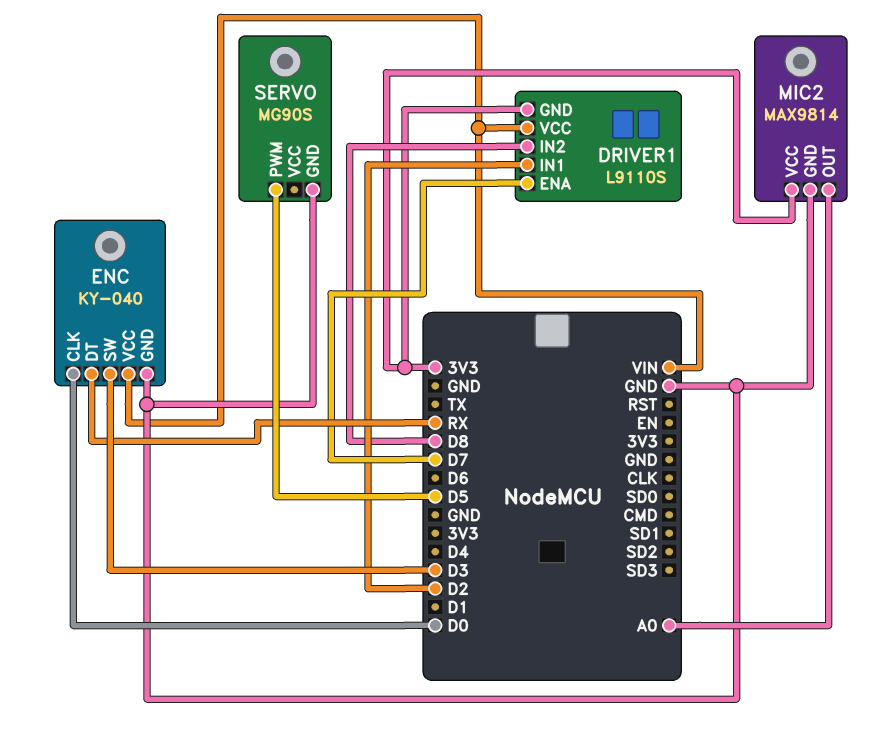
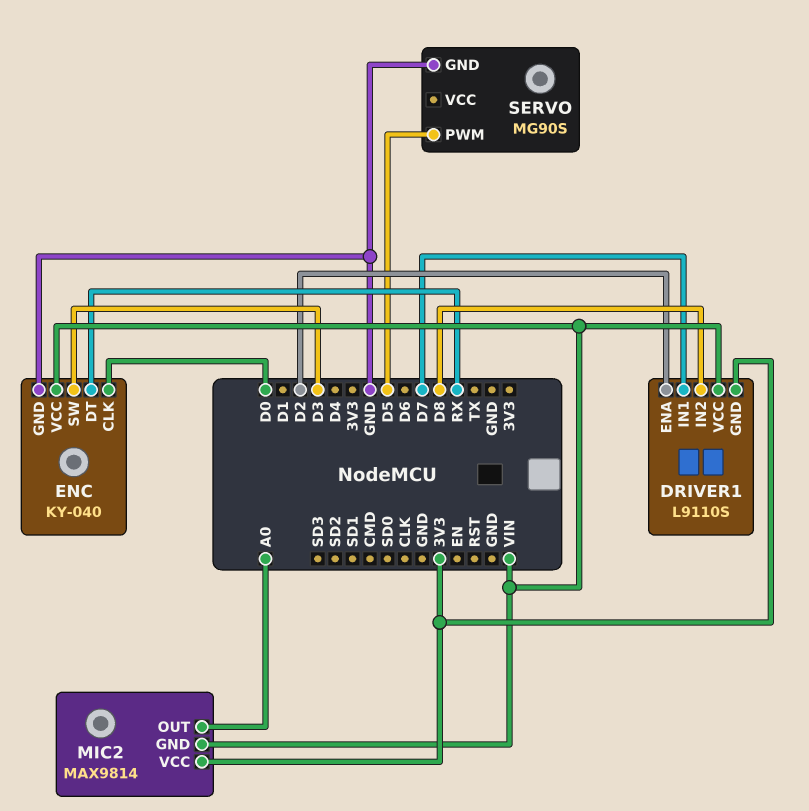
DRIVER1 pin ENA: D7 -> D2
DRIVER1 pin IN1: D2 -> D7
MIC2 pin GND: GND -> VIN

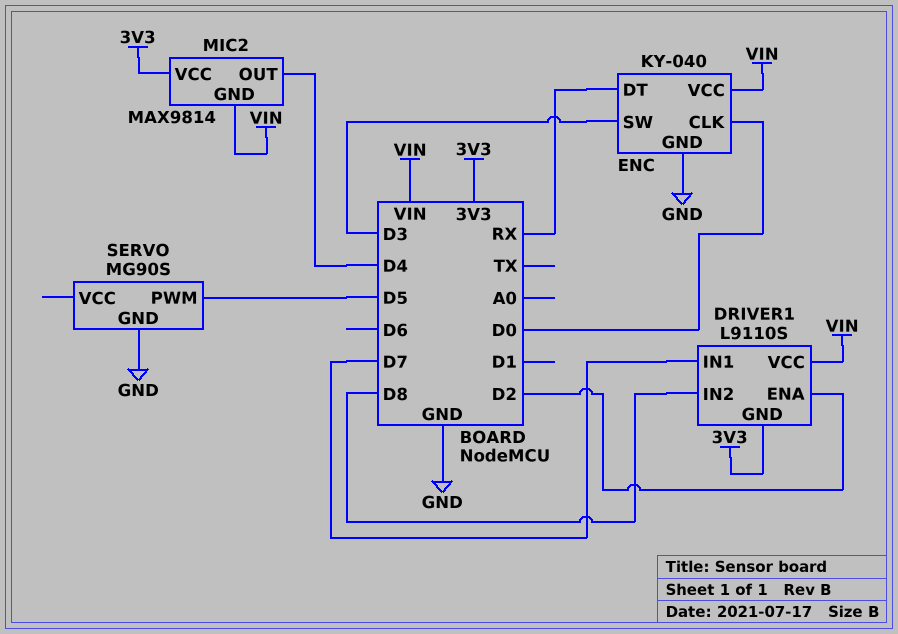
MIC2 pin OUT: A0 -> D4

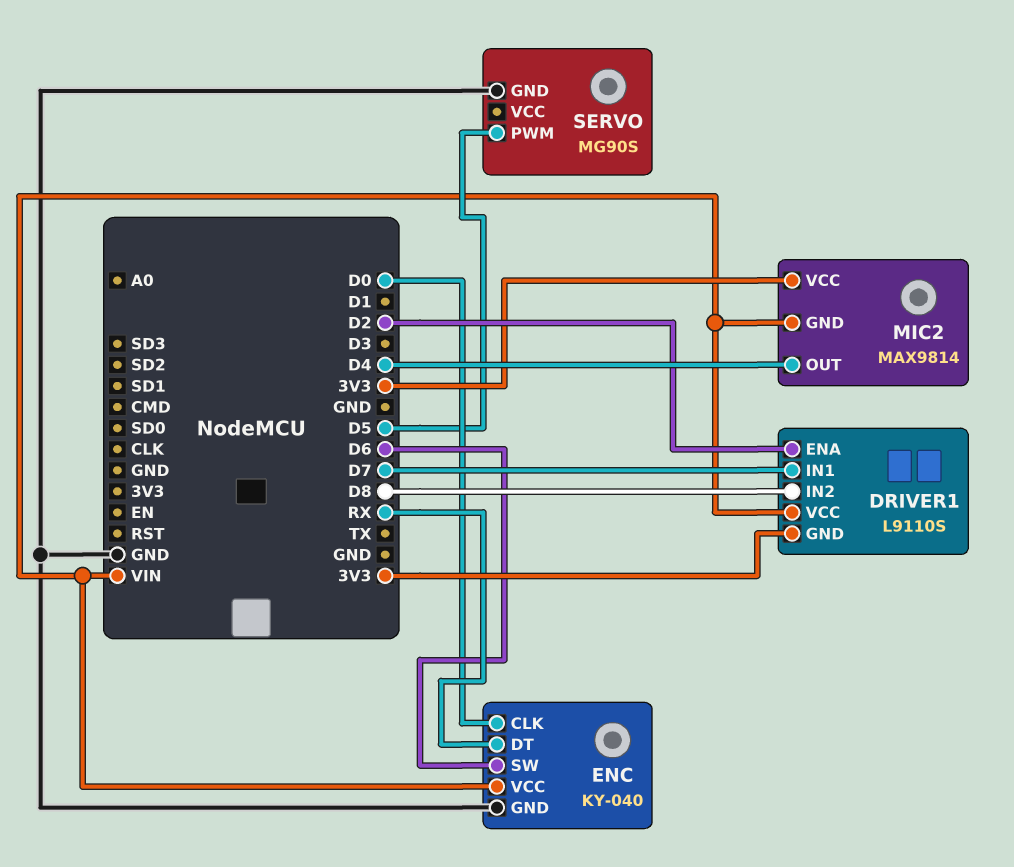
ENC pin SW: D3 -> D6

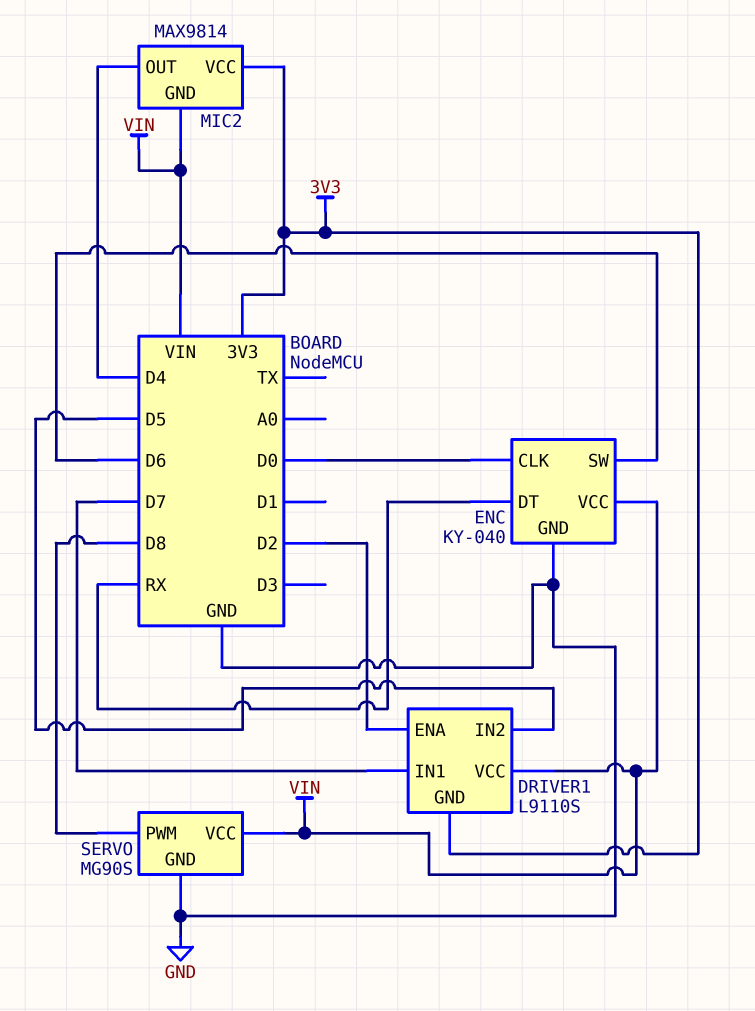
DRIVER1 pin IN2: D8 -> D5
SERVO pin PWM: D5 -> D8
SERVO pin VCC: none -> VIN

